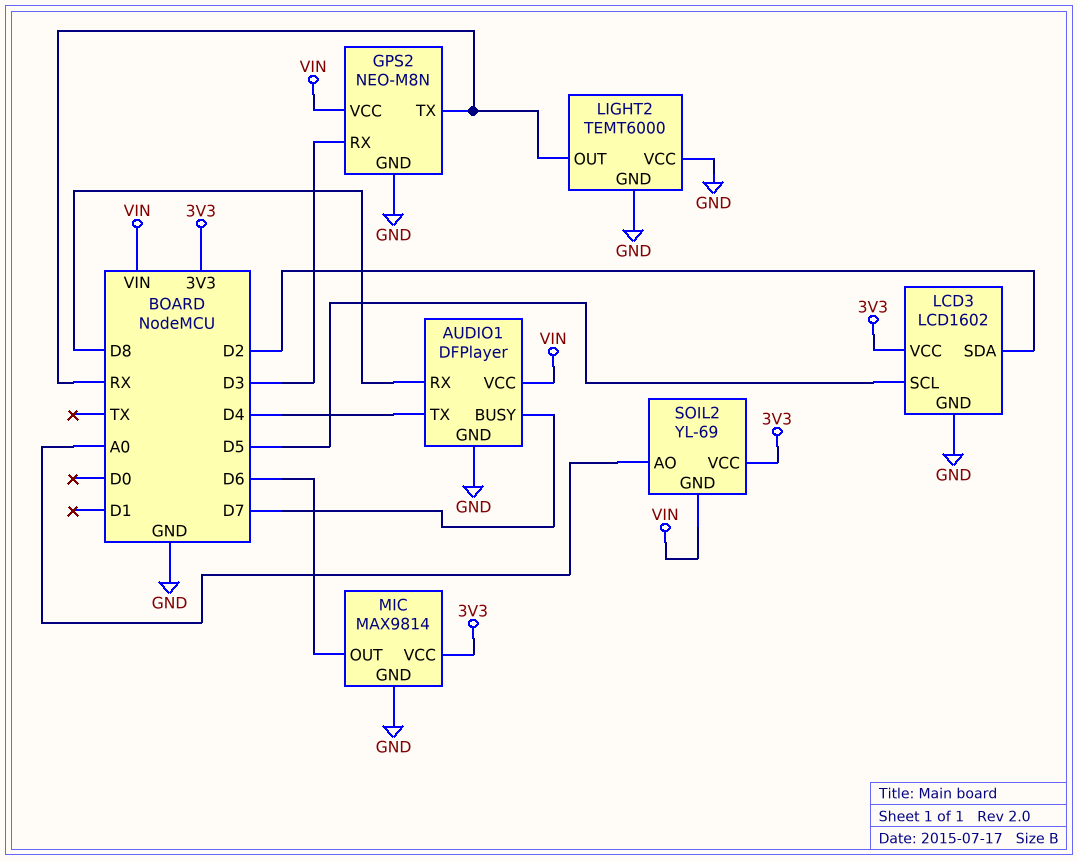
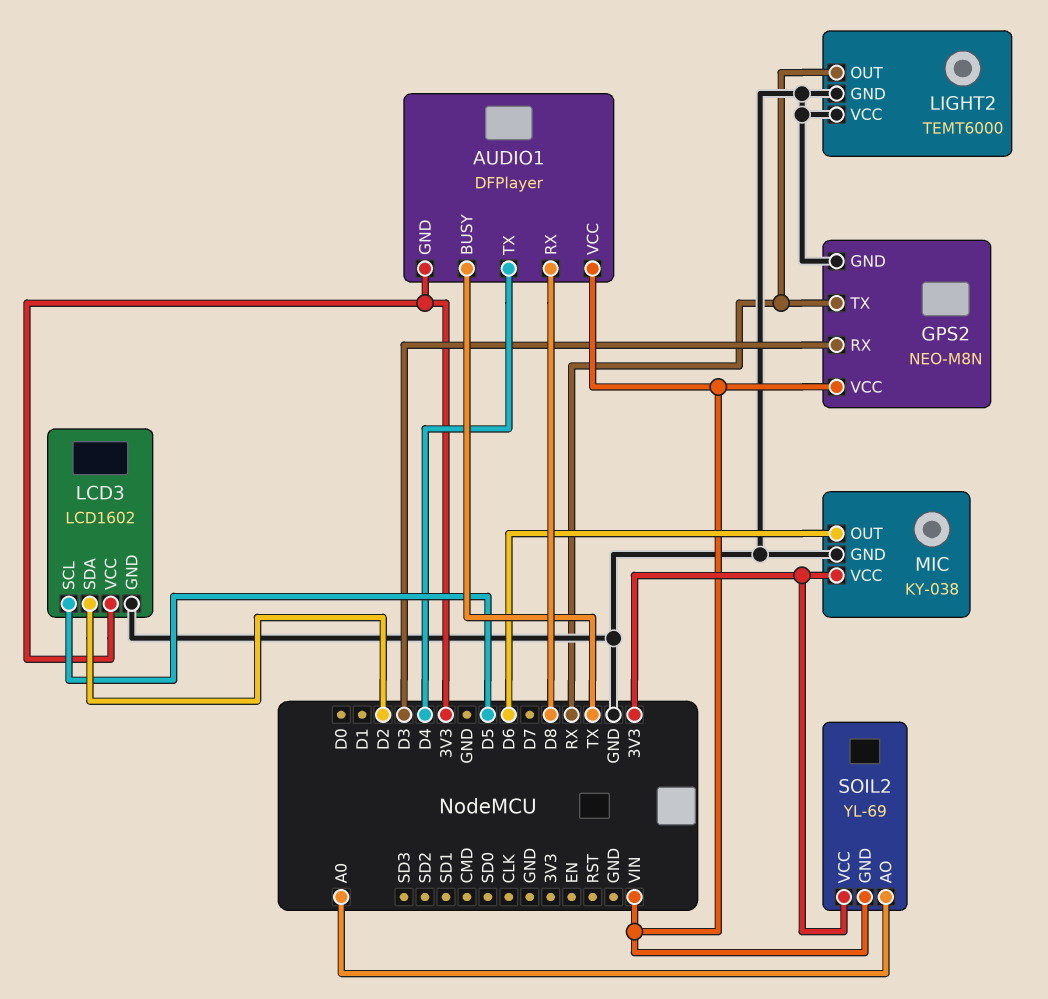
AUDIO1 pin BUSY: D7 -> TX
AUDIO1 pin GND: GND -> 3V3
MIC: MAX9814 -> KY-038

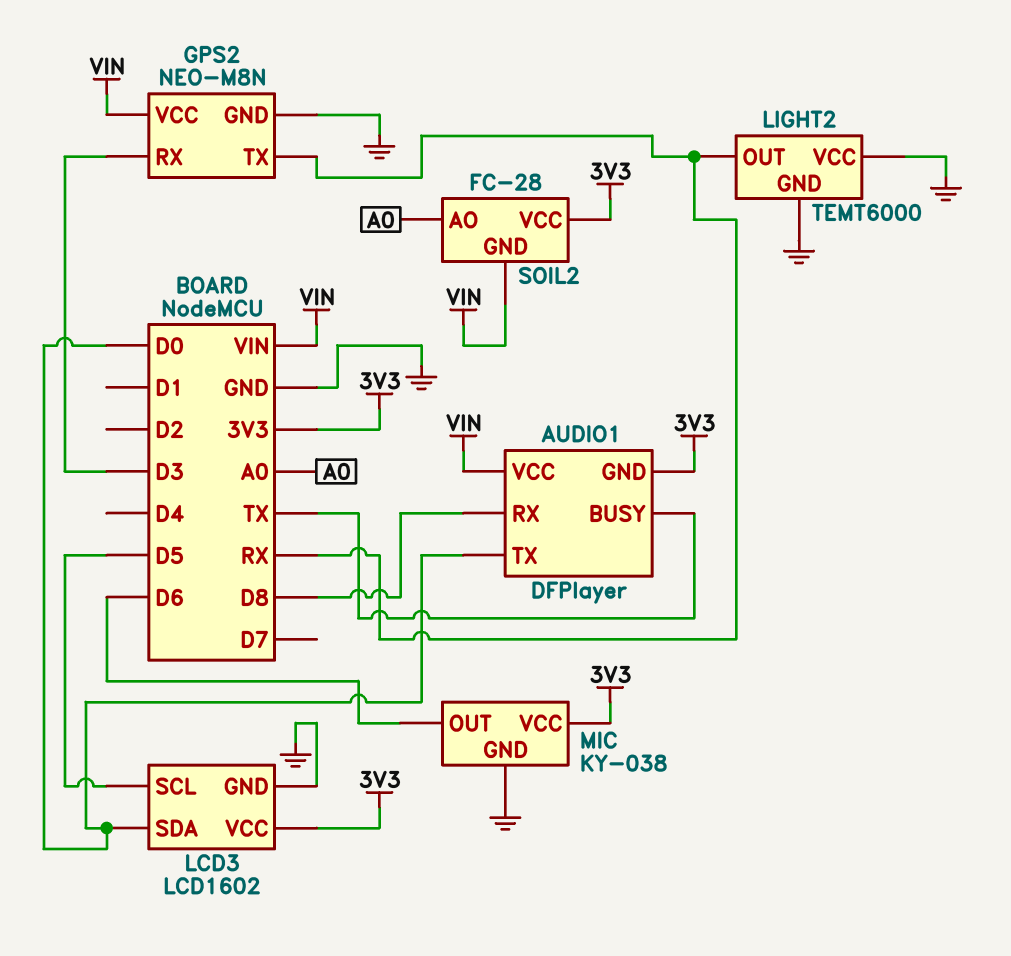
AUDIO1 pin TX: D4 -> D0
LCD3 pin SDA: D2 -> D0
SOIL2: YL-69 -> FC-28

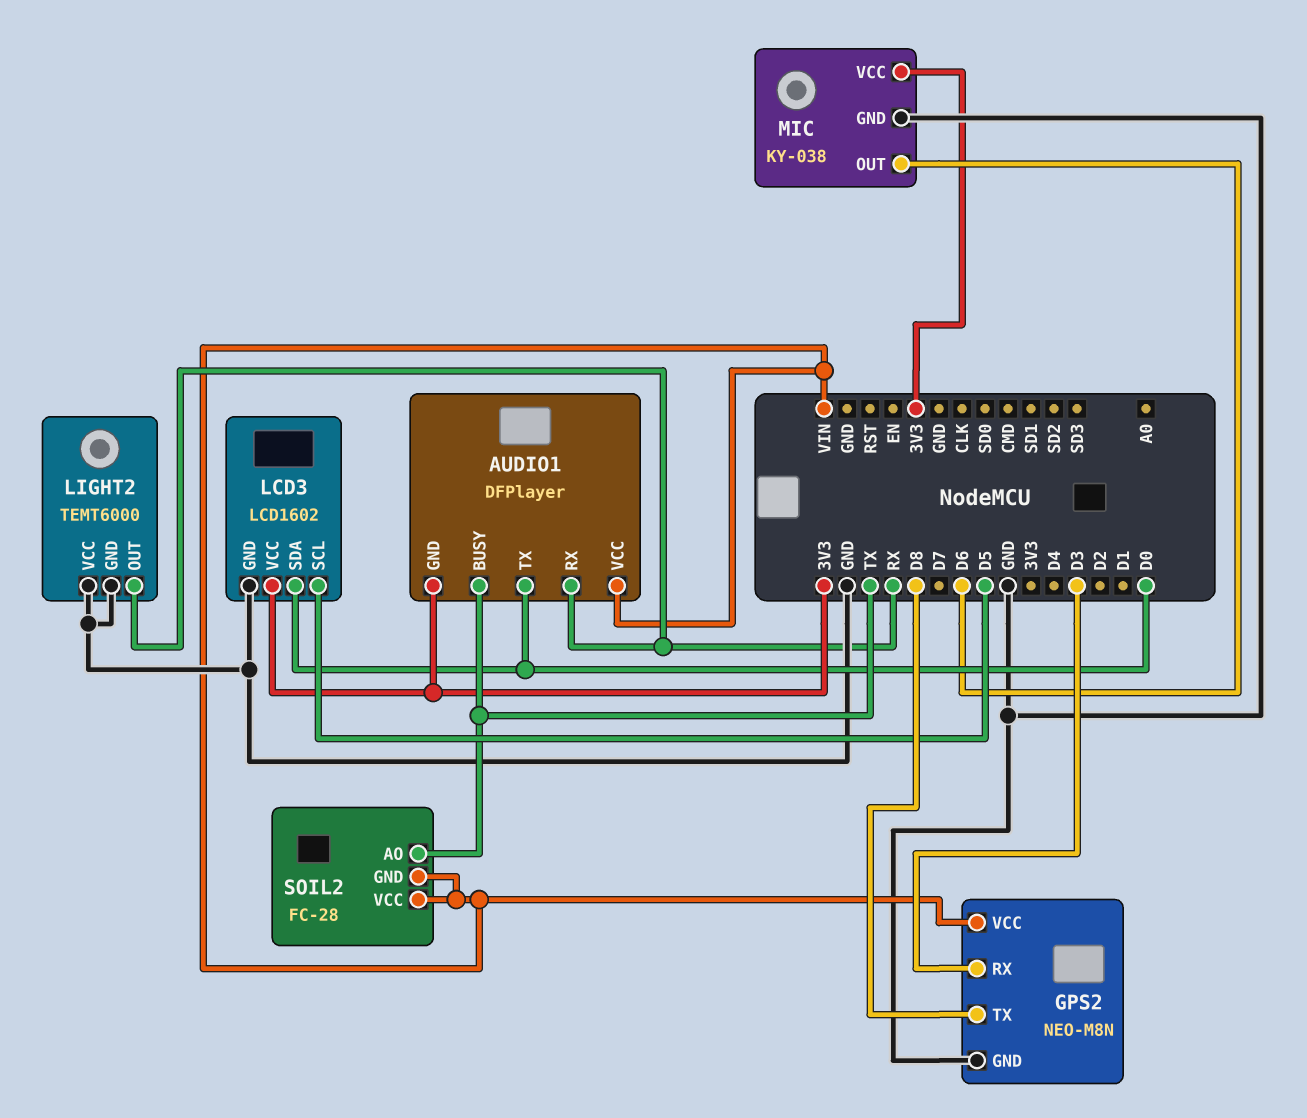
AUDIO1 pin RX: D8 -> RX
GPS2 pin TX: RX -> D8
SOIL2 pin AO: A0 -> TX
SOIL2 pin VCC: 3V3 -> VIN

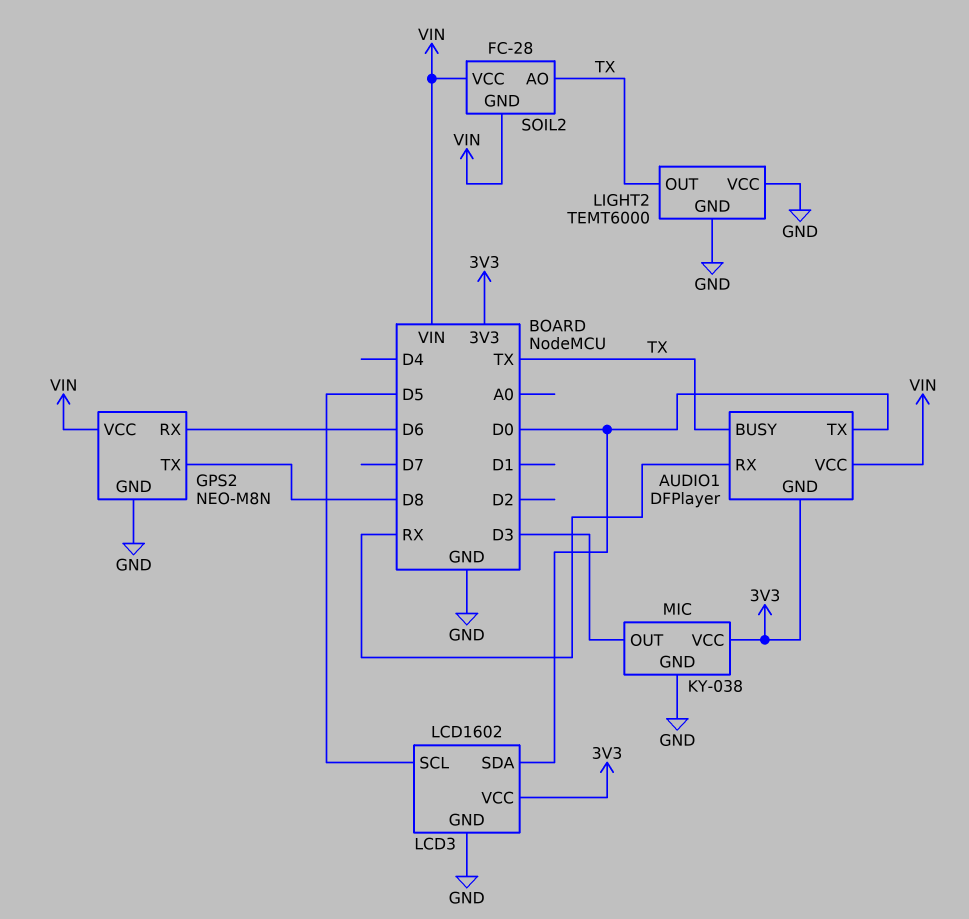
GPS2 pin RX: D3 -> D6
LIGHT2 pin OUT: RX -> TX
MIC pin OUT: D6 -> D3

